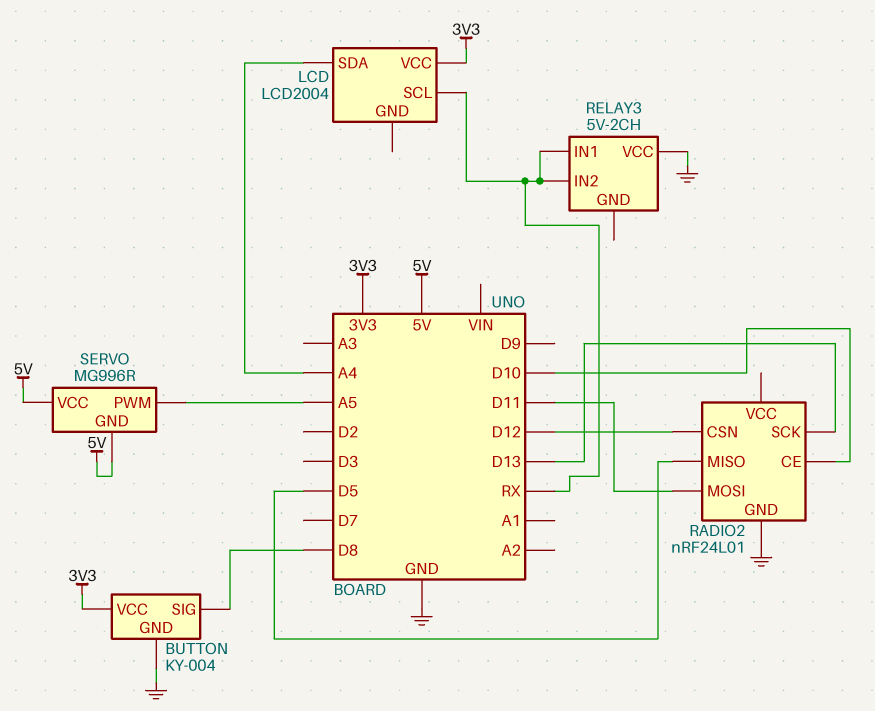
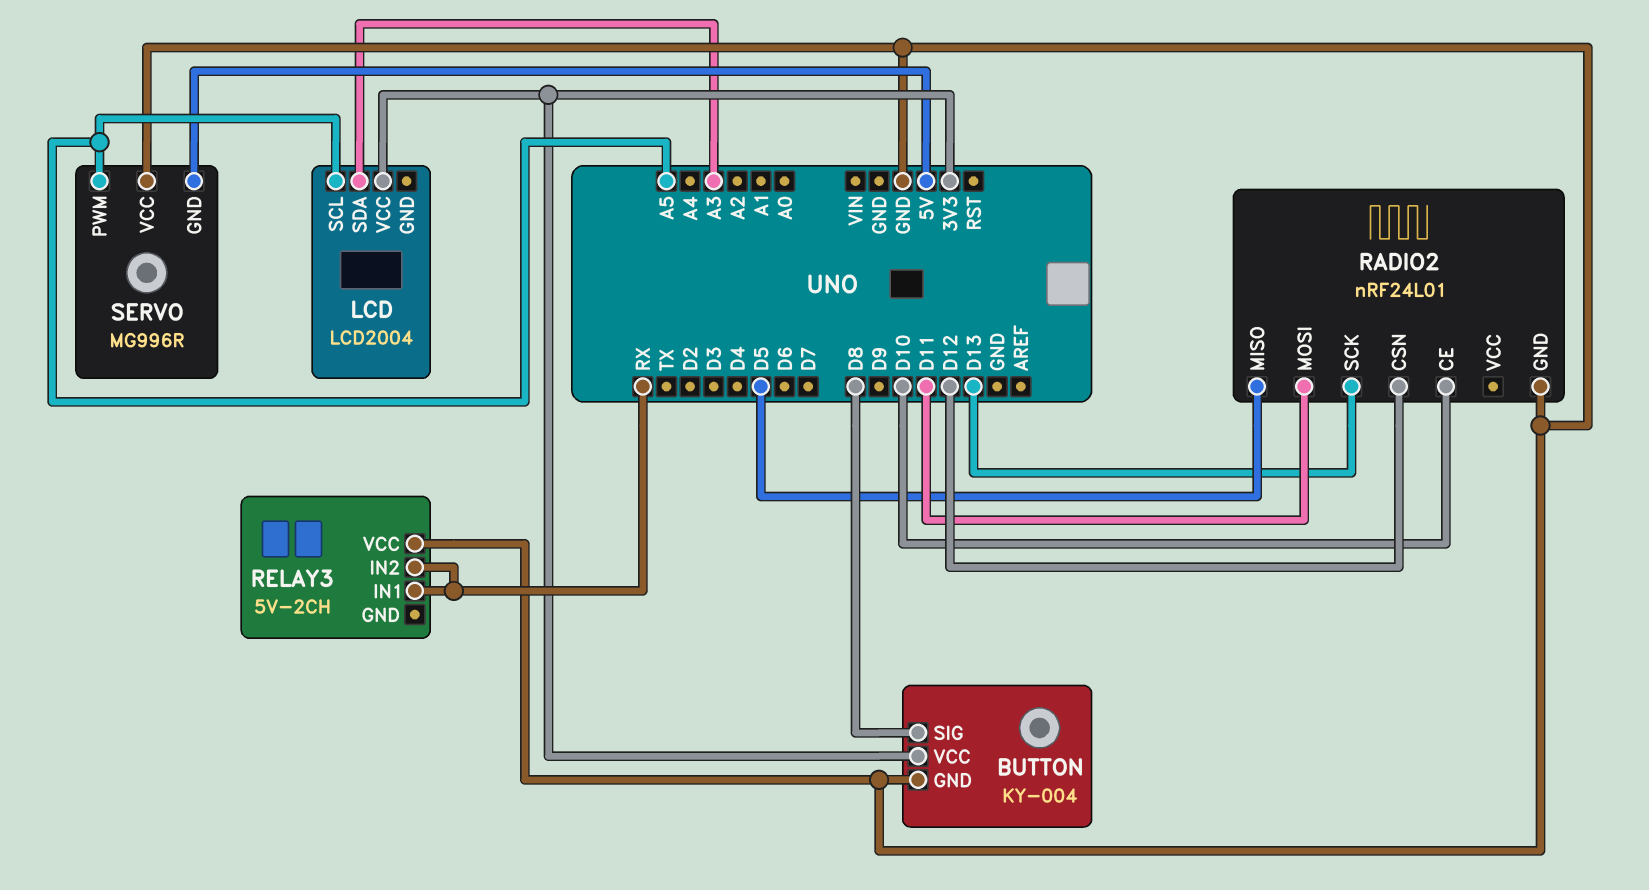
LCD pin SCL: RX -> A5
LCD pin SDA: A4 -> A3
SERVO pin VCC: 5V -> GND

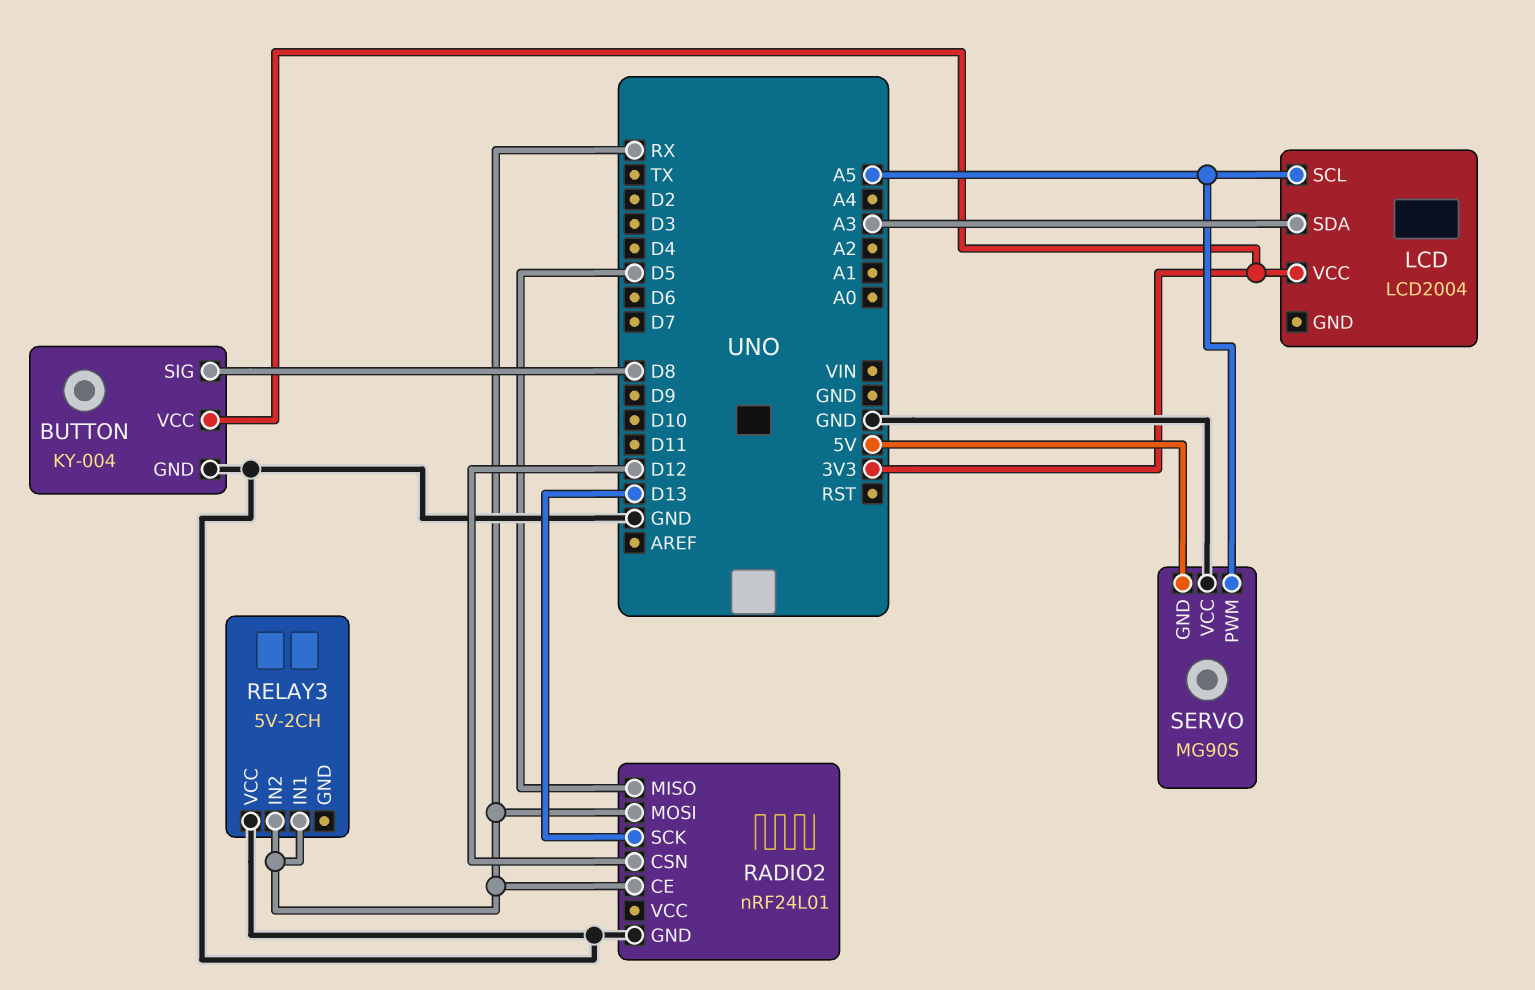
RADIO2 pin CE: D10 -> RX
RADIO2 pin MOSI: D11 -> RX
SERVO: MG996R -> MG90S

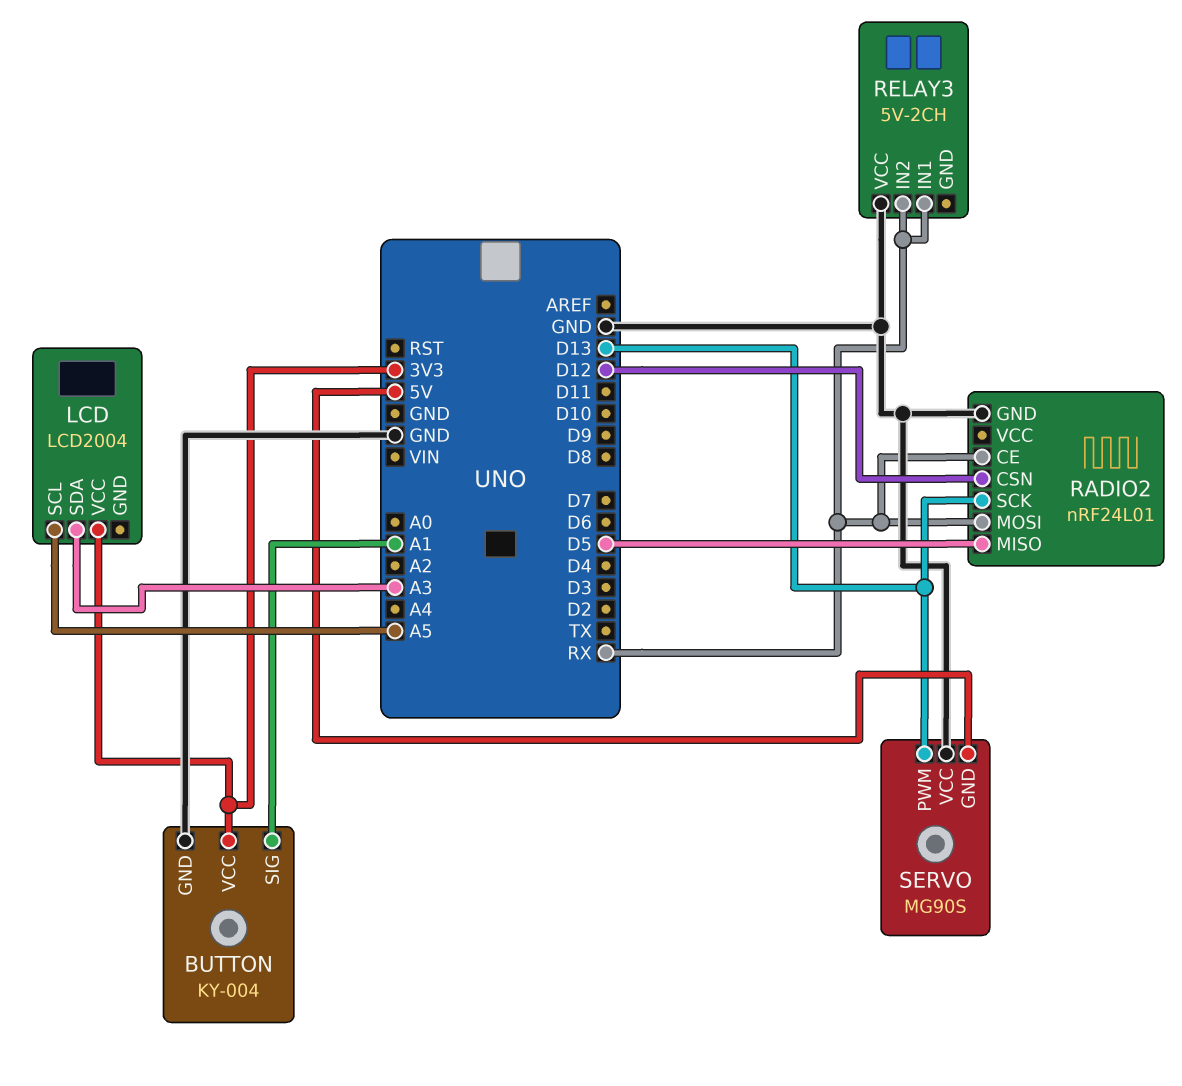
BUTTON pin SIG: D8 -> A1
SERVO pin PWM: A5 -> D13

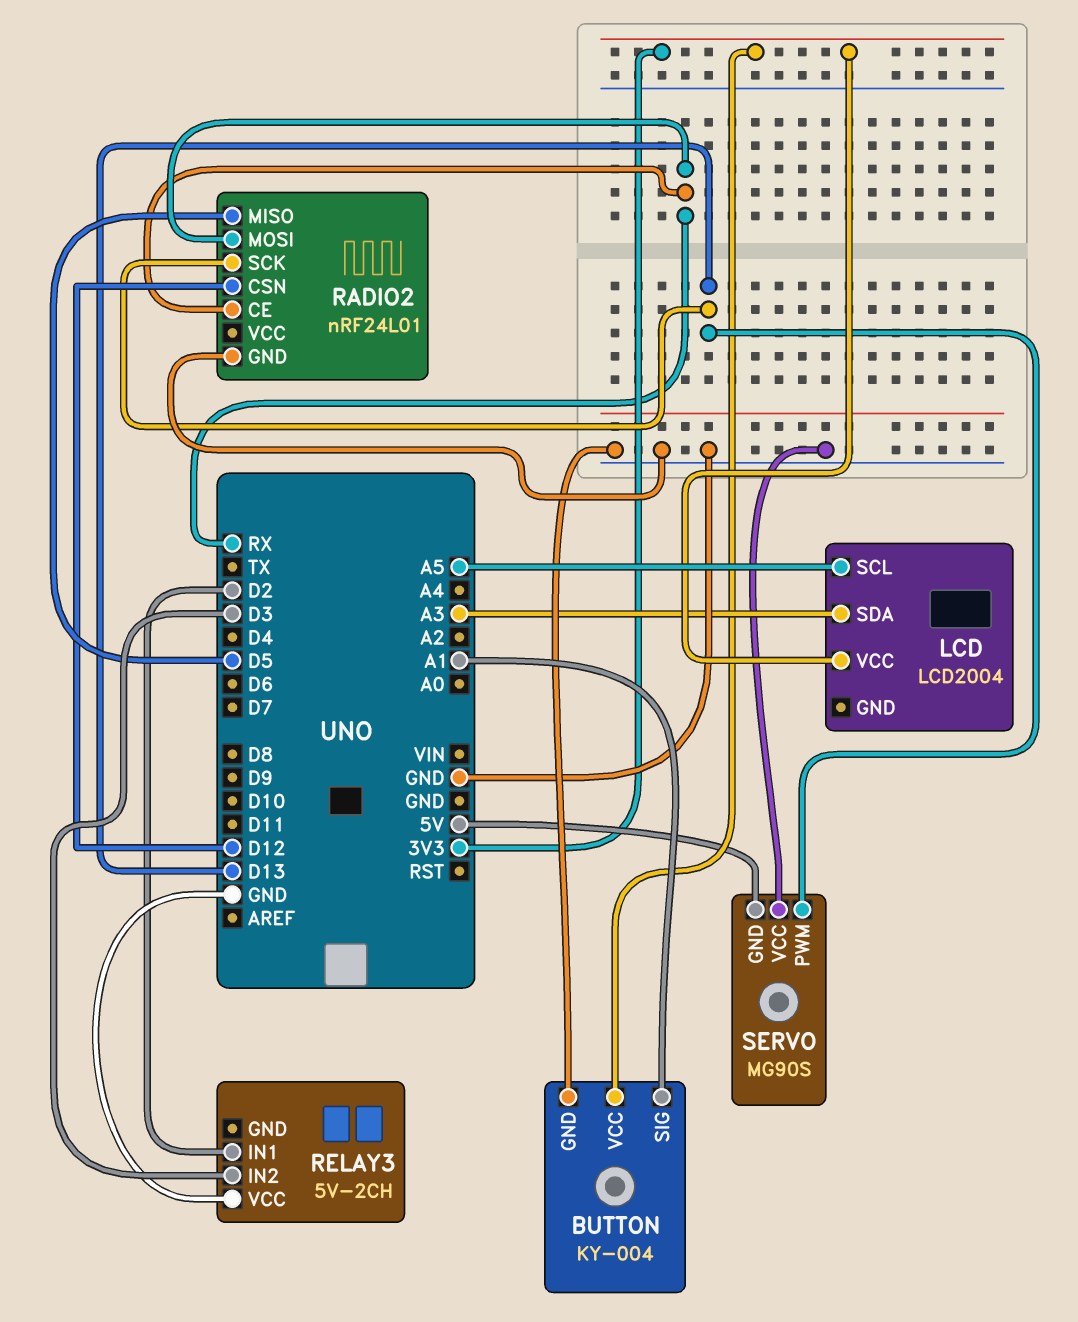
RELAY3 pin IN1: RX -> D2
RELAY3 pin IN2: RX -> D3

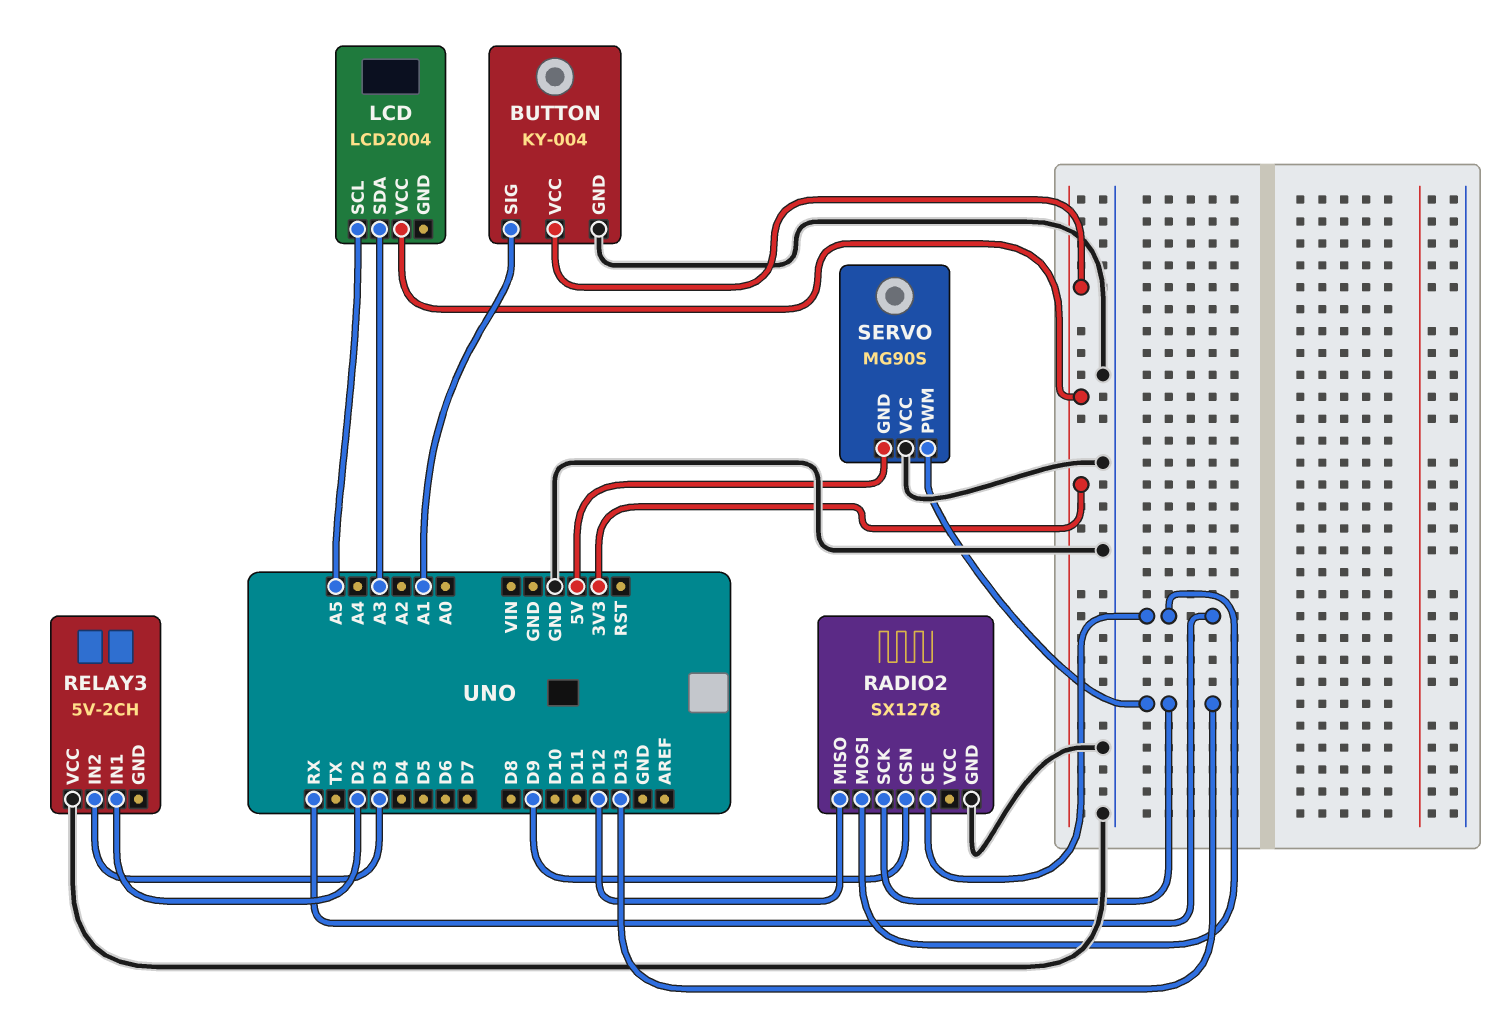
RADIO2: nRF24L01 -> SX1278
RADIO2 pin CSN: D12 -> D9
RADIO2 pin MISO: D5 -> D12

